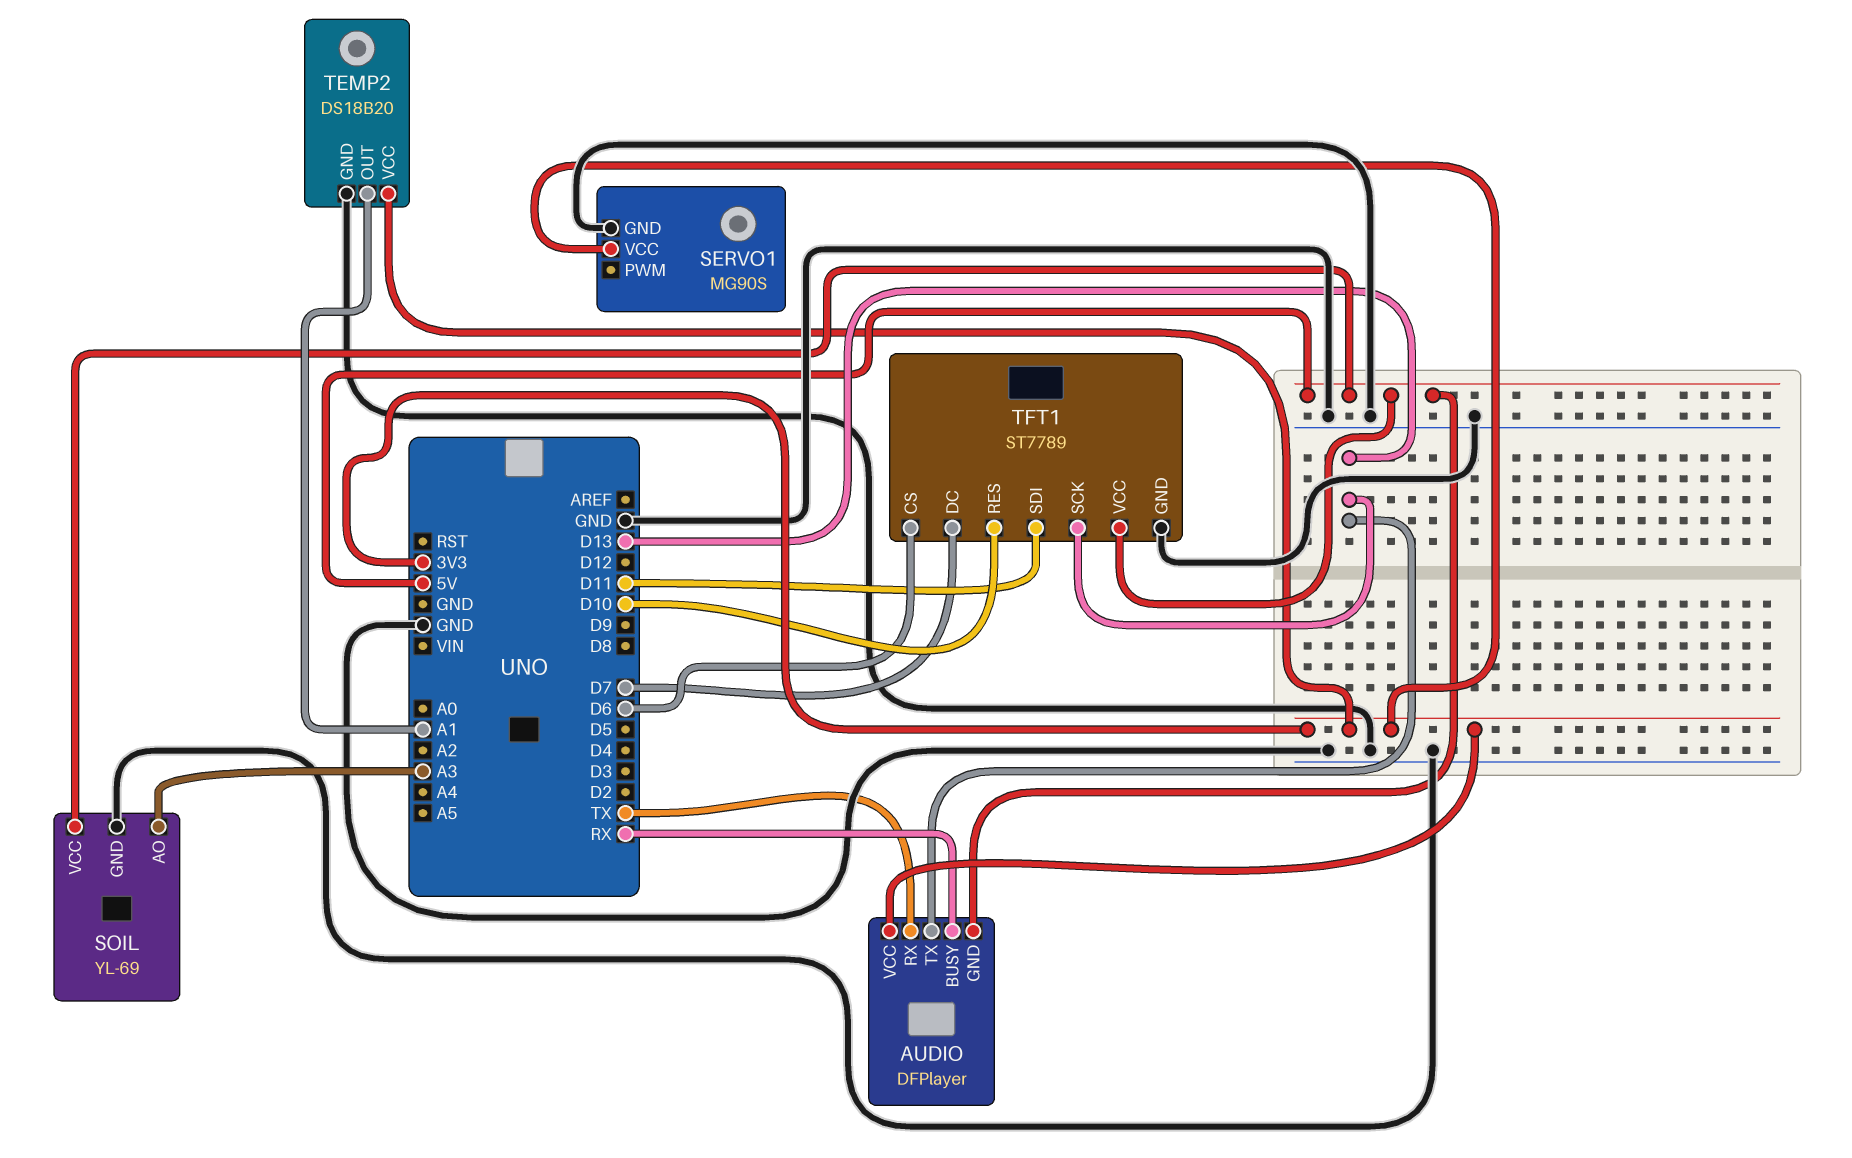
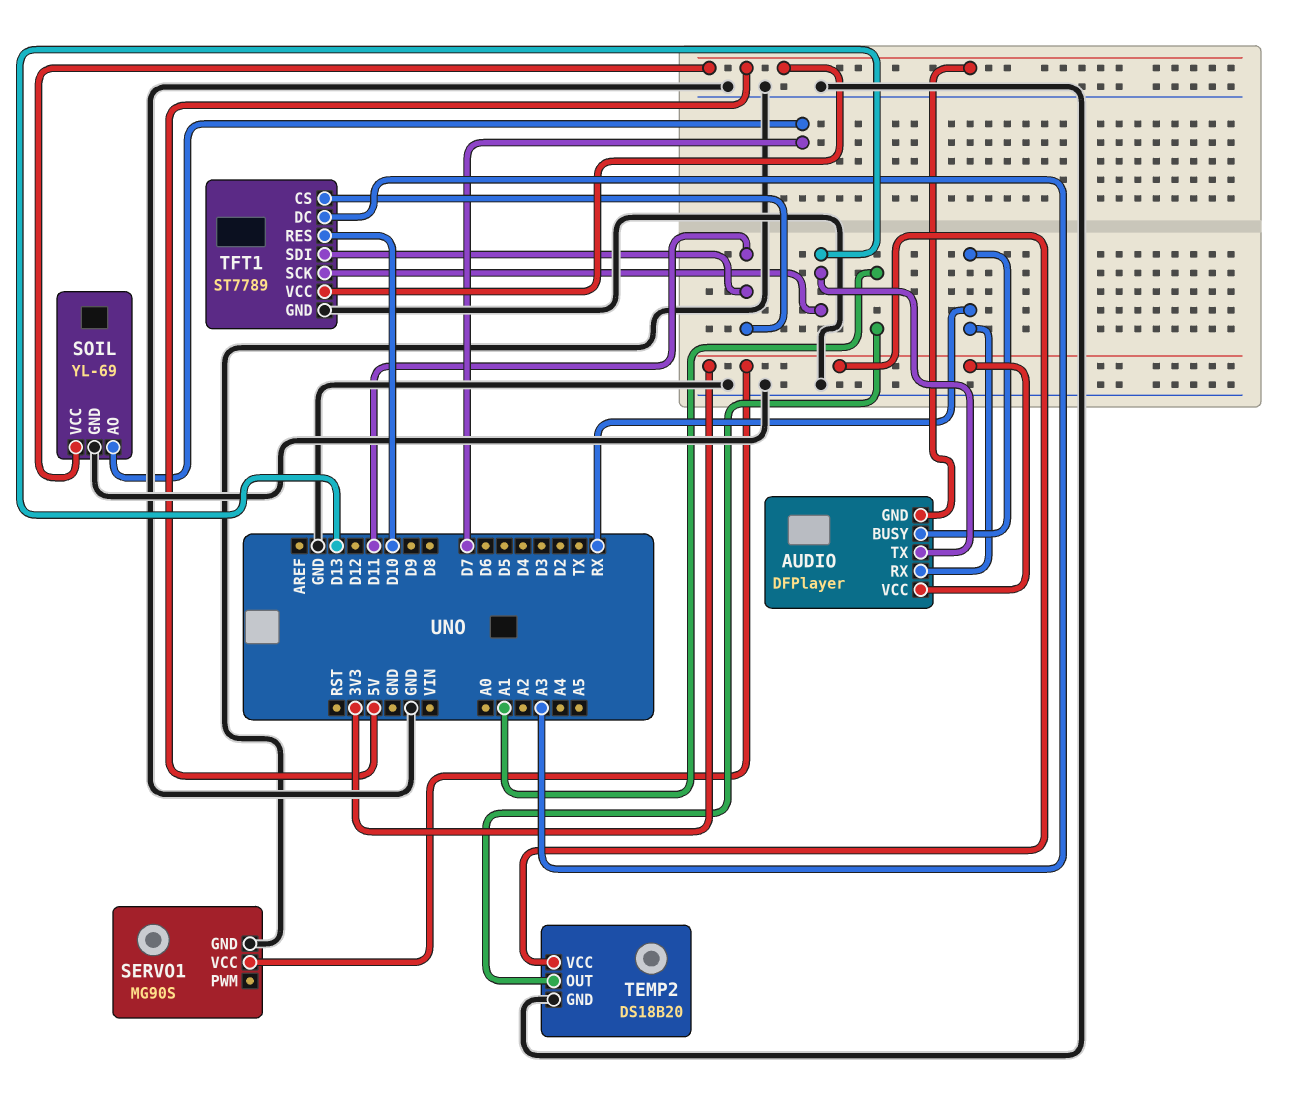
AUDIO pin RX: TX -> RX
SOIL pin AO: A3 -> D7
TFT1 pin CS: D6 -> D11
TFT1 pin DC: D7 -> A3

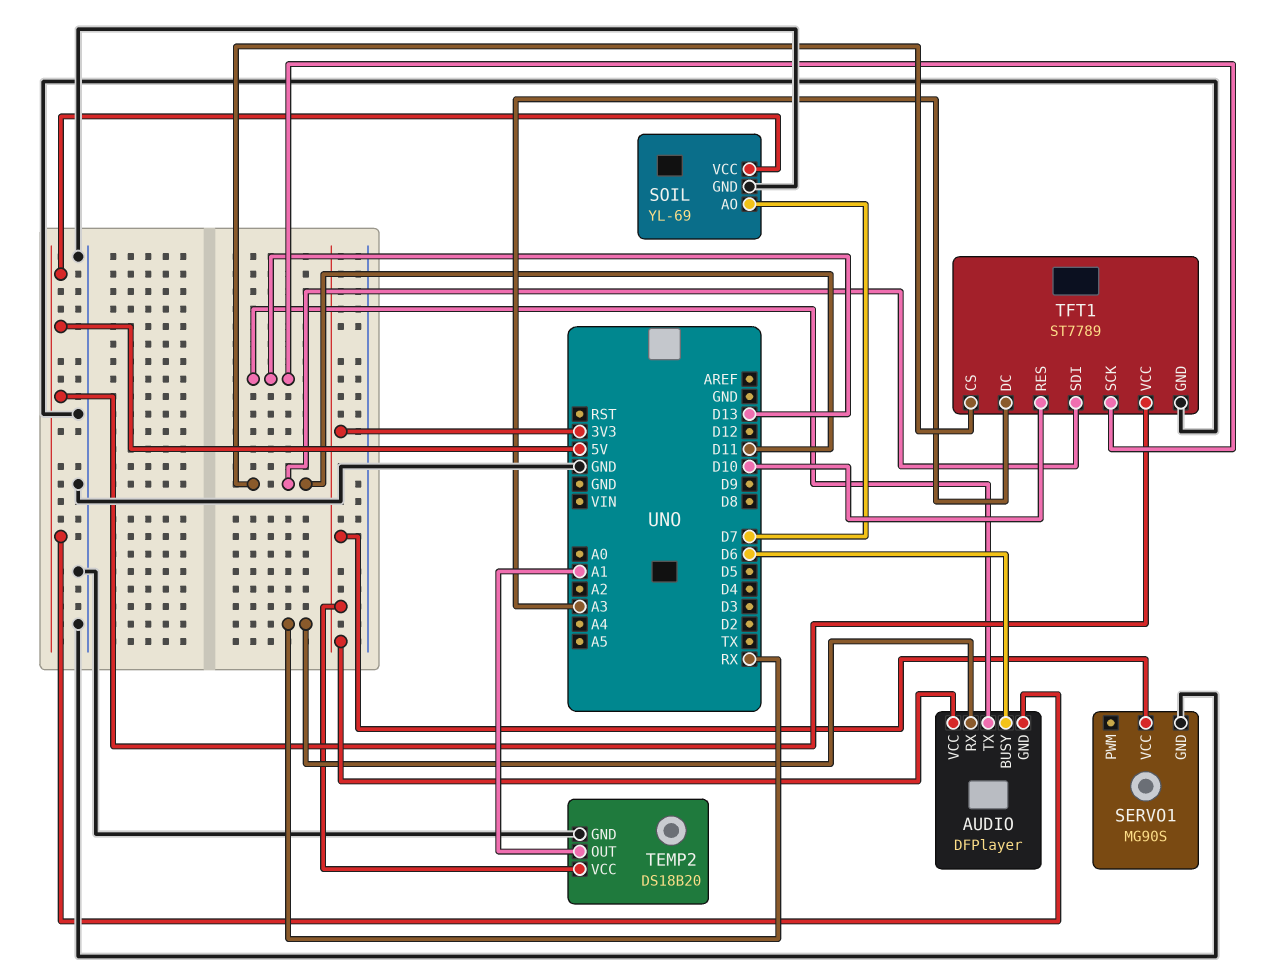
AUDIO pin BUSY: RX -> D6

